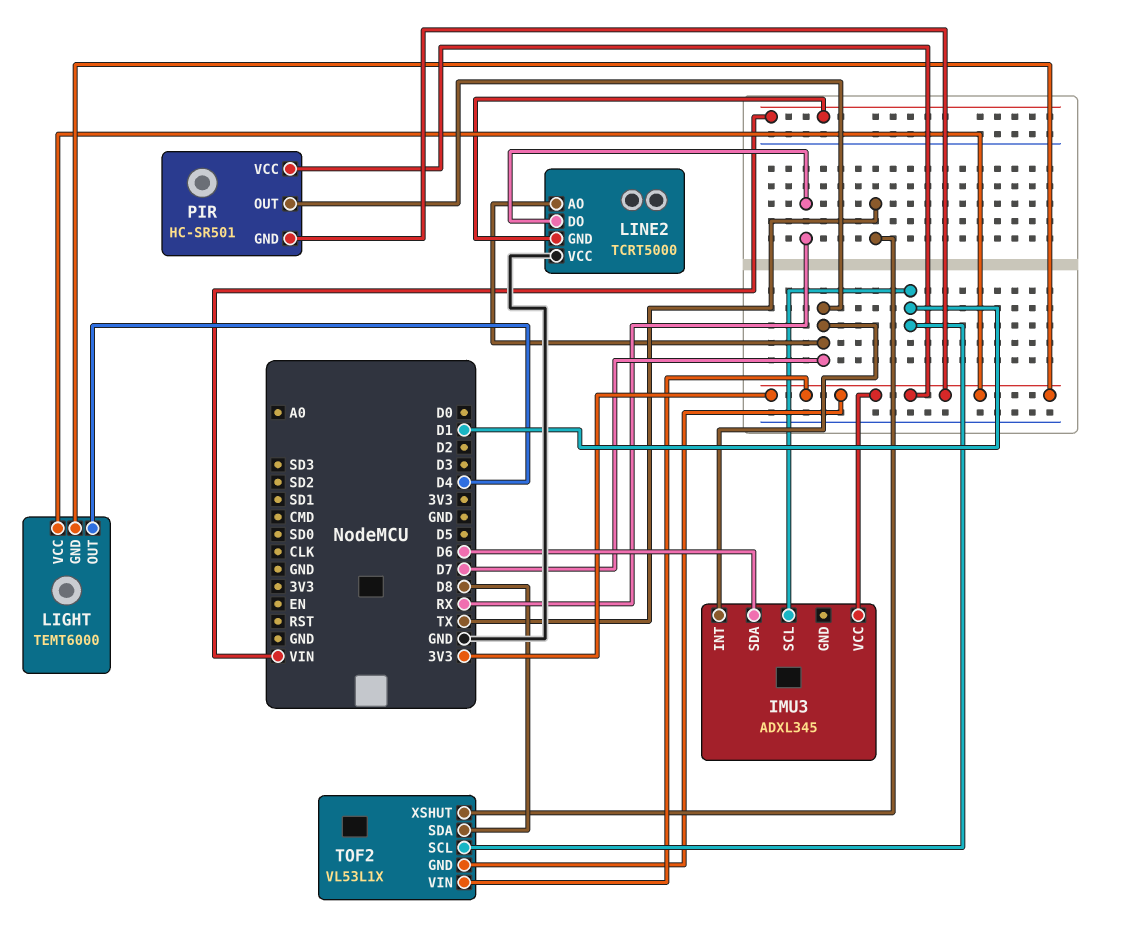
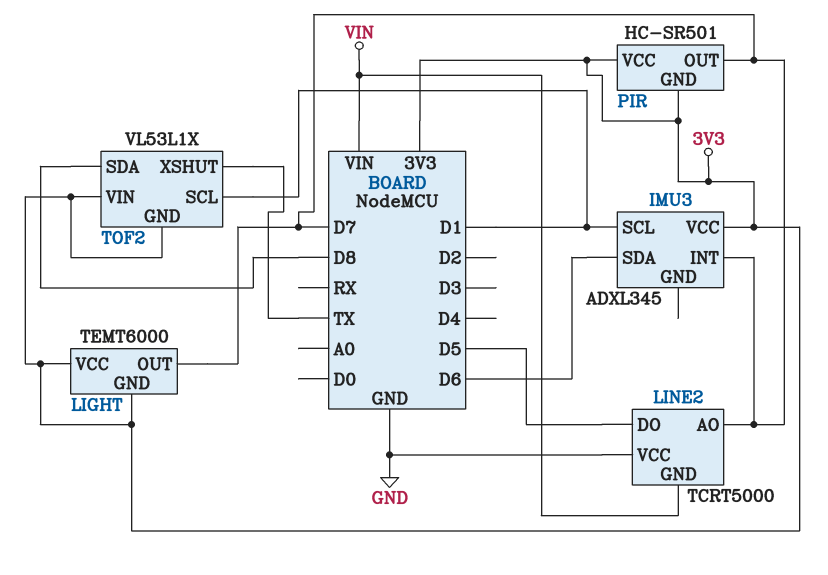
LIGHT pin OUT: D4 -> D7
LINE2 pin DO: RX -> D5

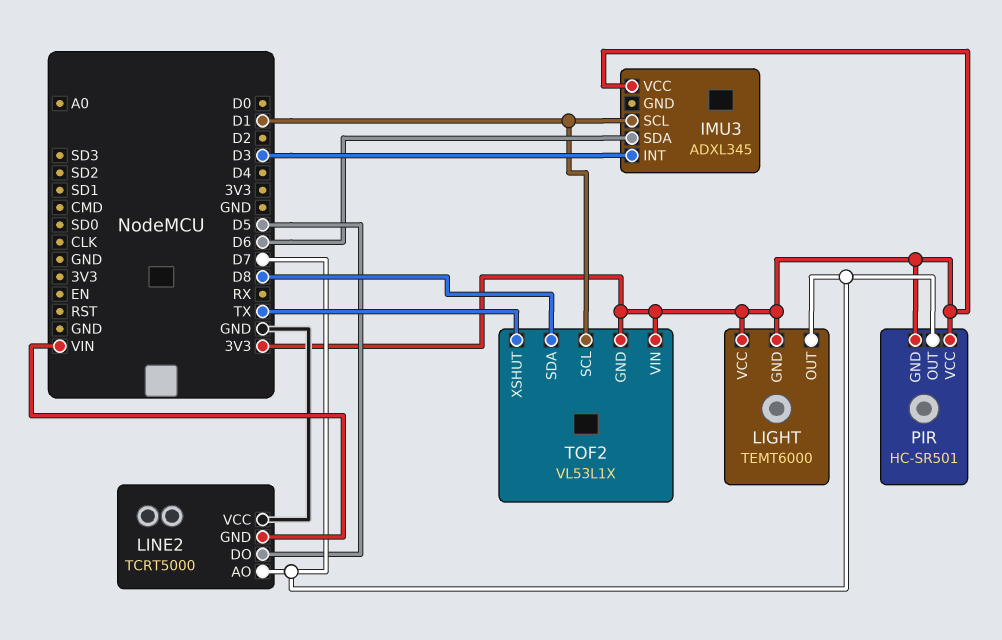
IMU3 pin INT: D7 -> D3

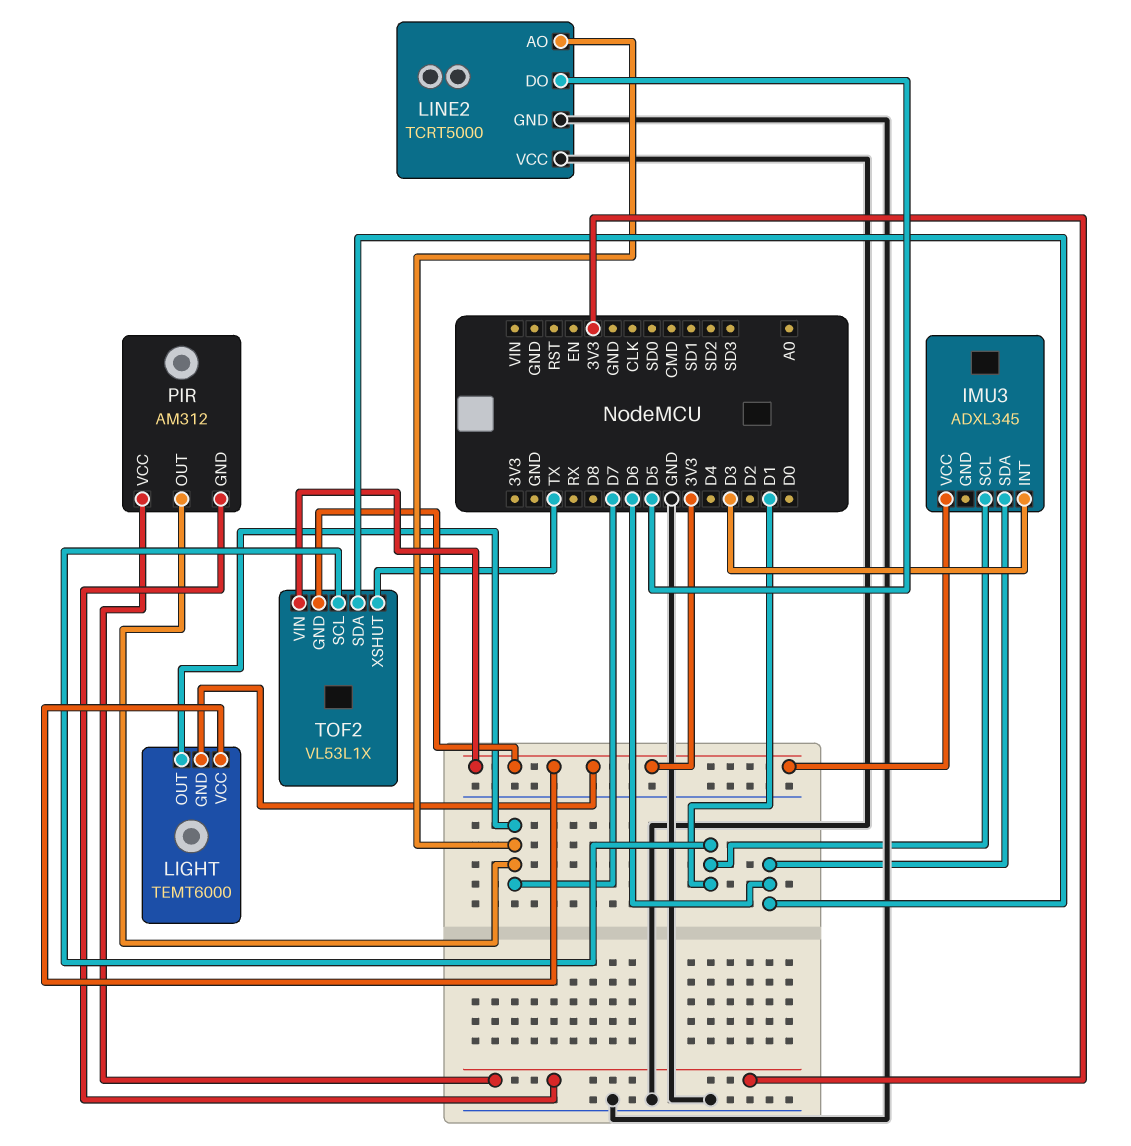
LINE2 pin GND: VIN -> GND
PIR: HC-SR501 -> AM312
TOF2 pin SDA: D8 -> D6

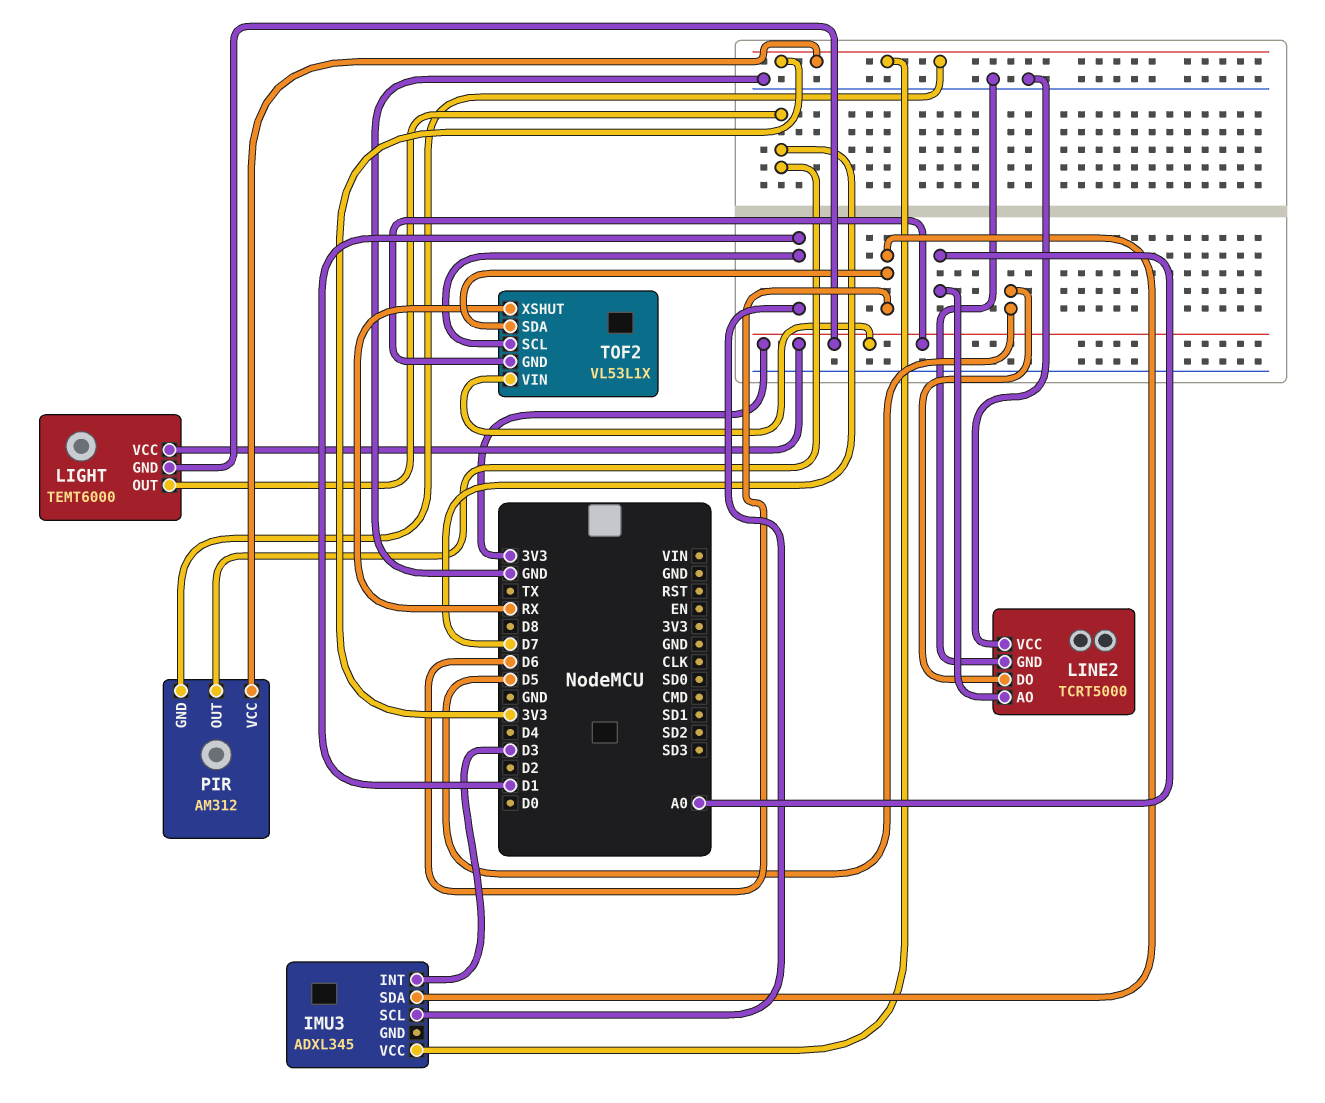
LINE2 pin AO: D7 -> A0
TOF2 pin XSHUT: TX -> RX

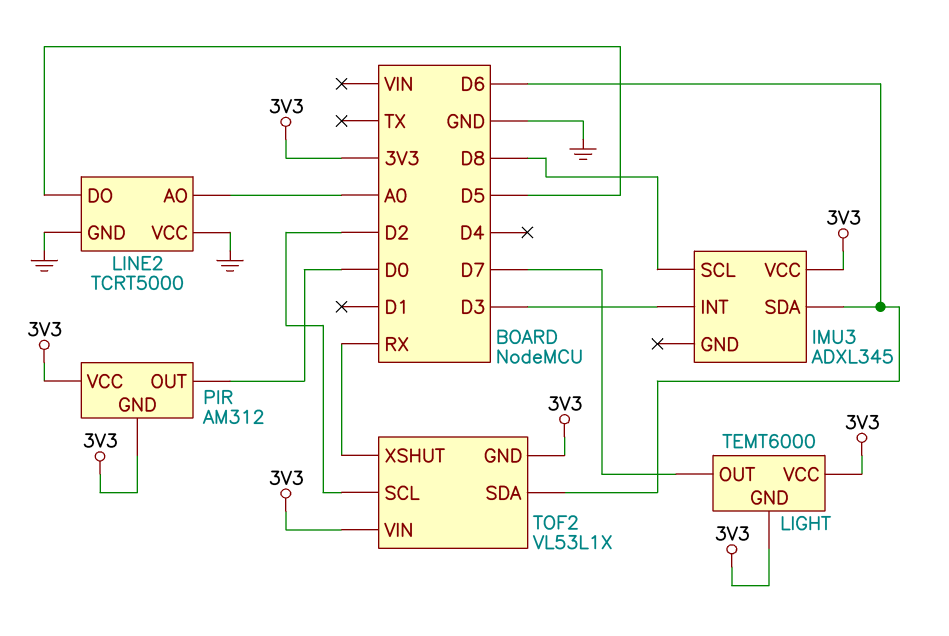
IMU3 pin SCL: D1 -> D8
PIR pin OUT: D7 -> D0
TOF2 pin SCL: D1 -> D2

